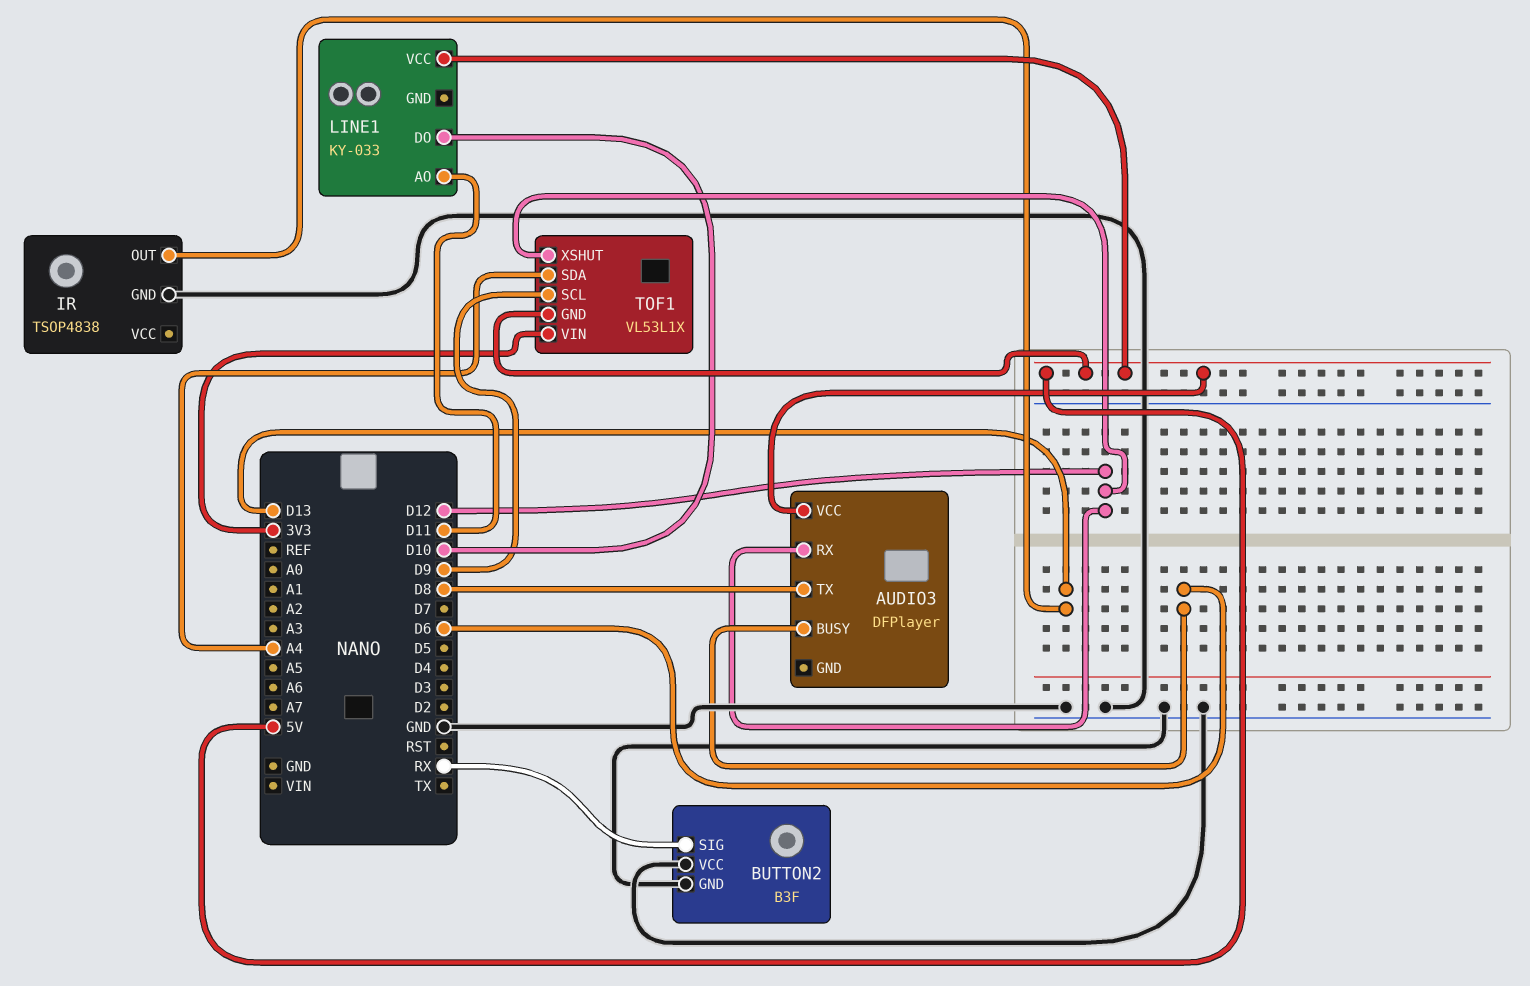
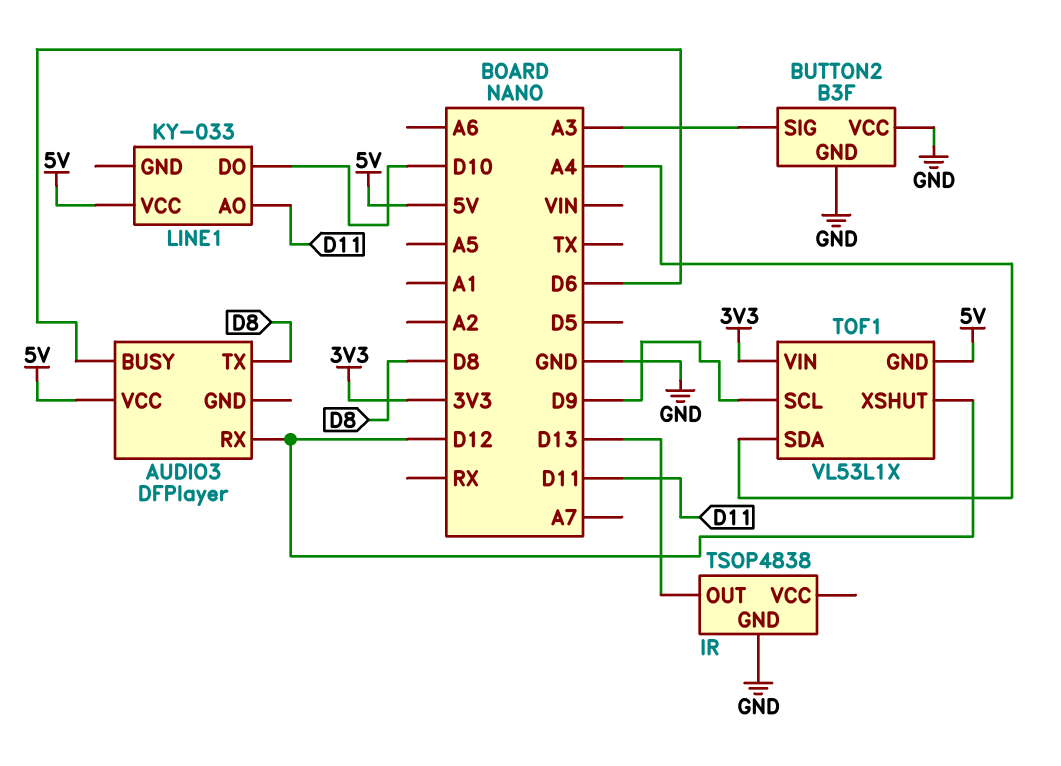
BUTTON2 pin SIG: RX -> A3

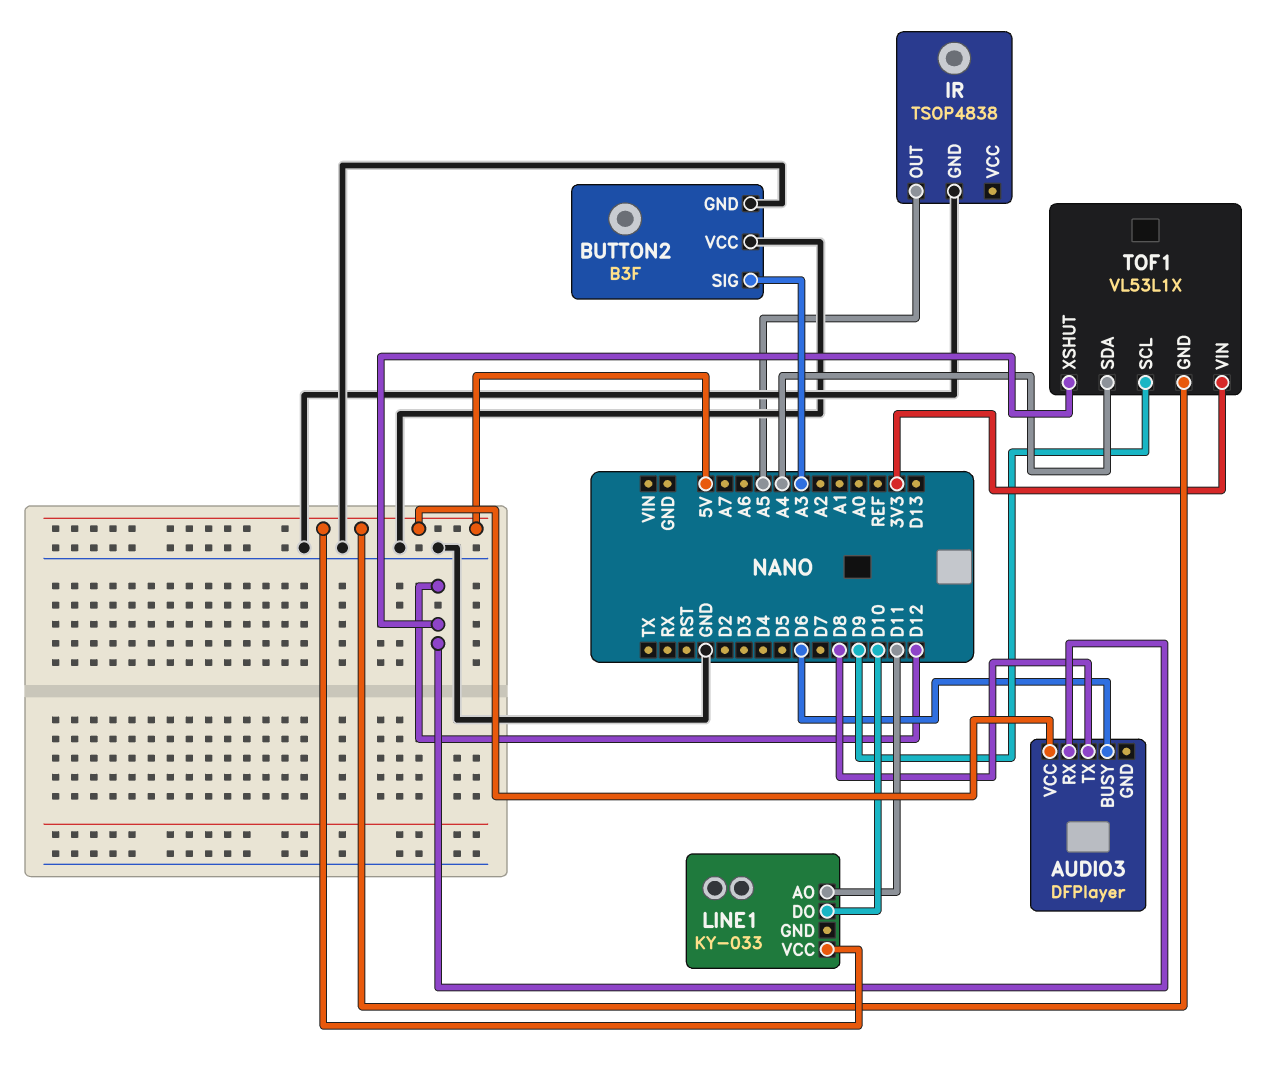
IR pin OUT: D13 -> A5

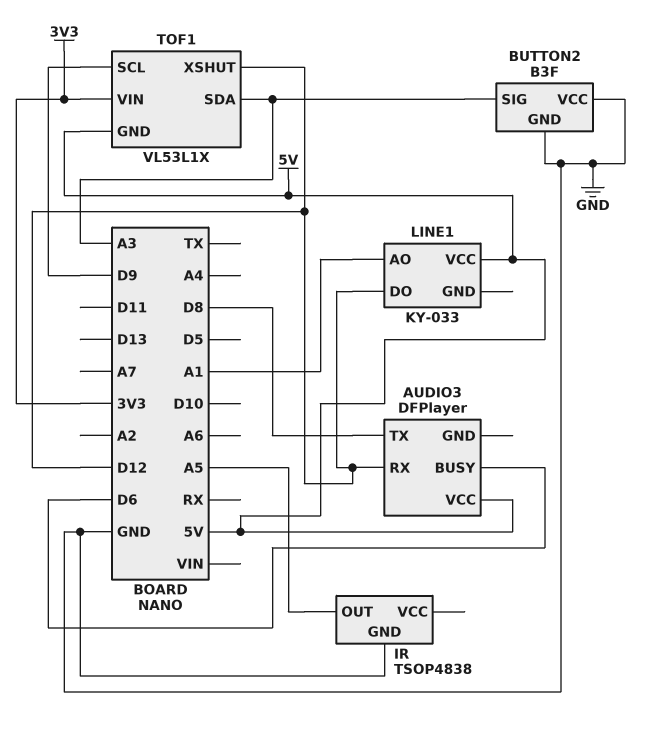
LINE1 pin AO: D11 -> A1
LINE1 pin DO: D10 -> D12
TOF1 pin SDA: A4 -> A3

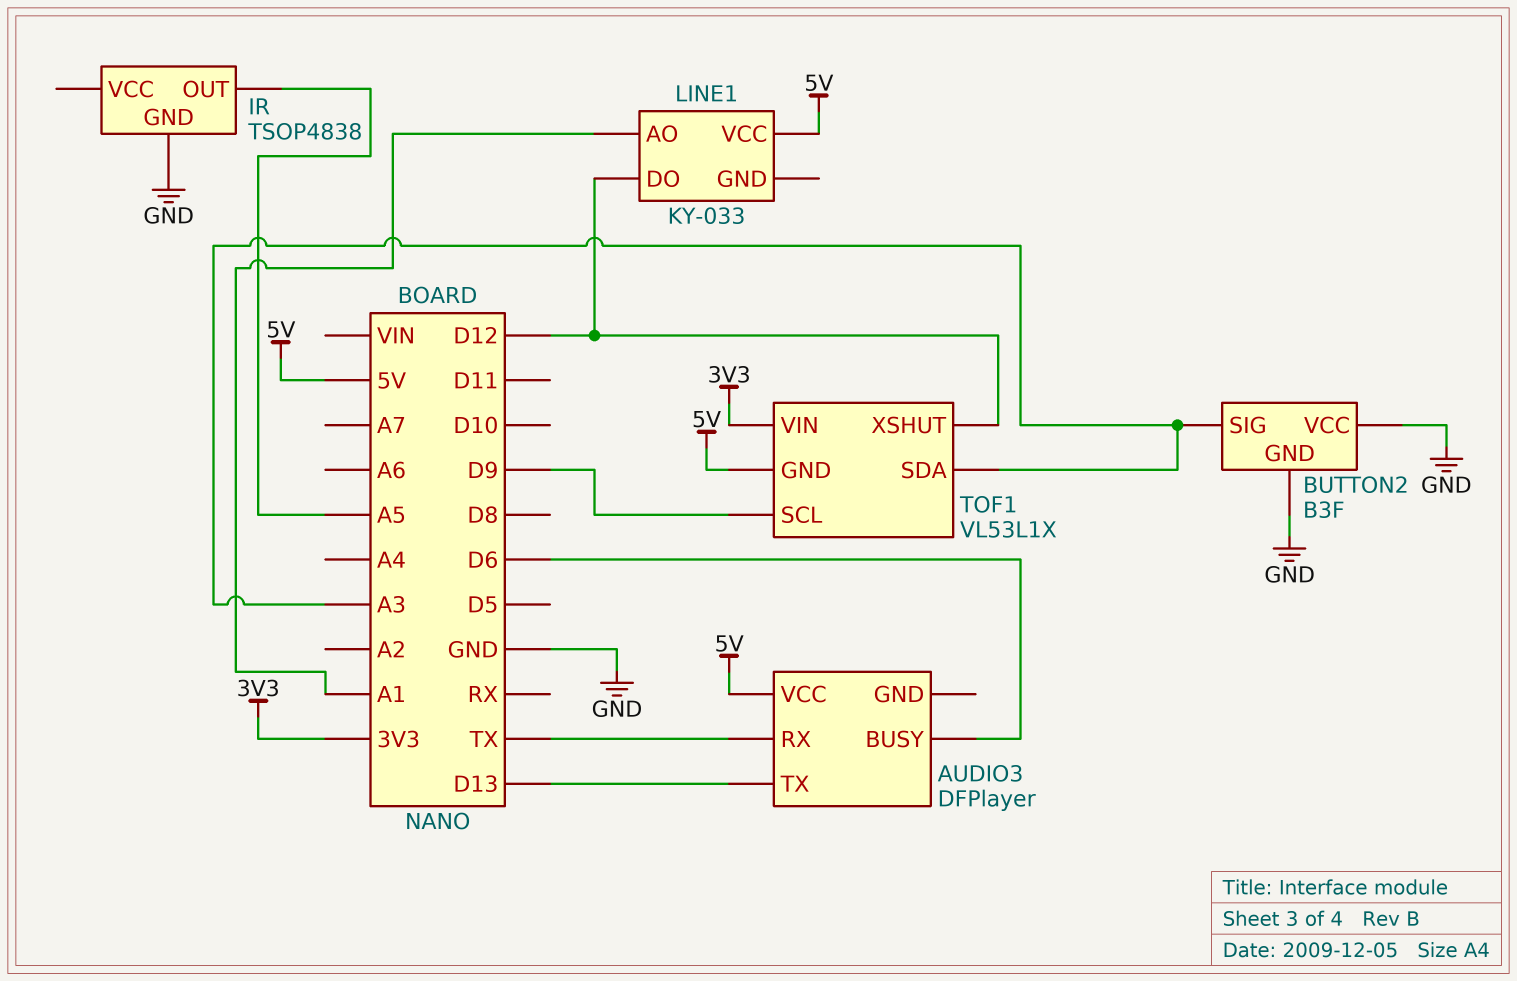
AUDIO3 pin RX: D12 -> TX
AUDIO3 pin TX: D8 -> D13

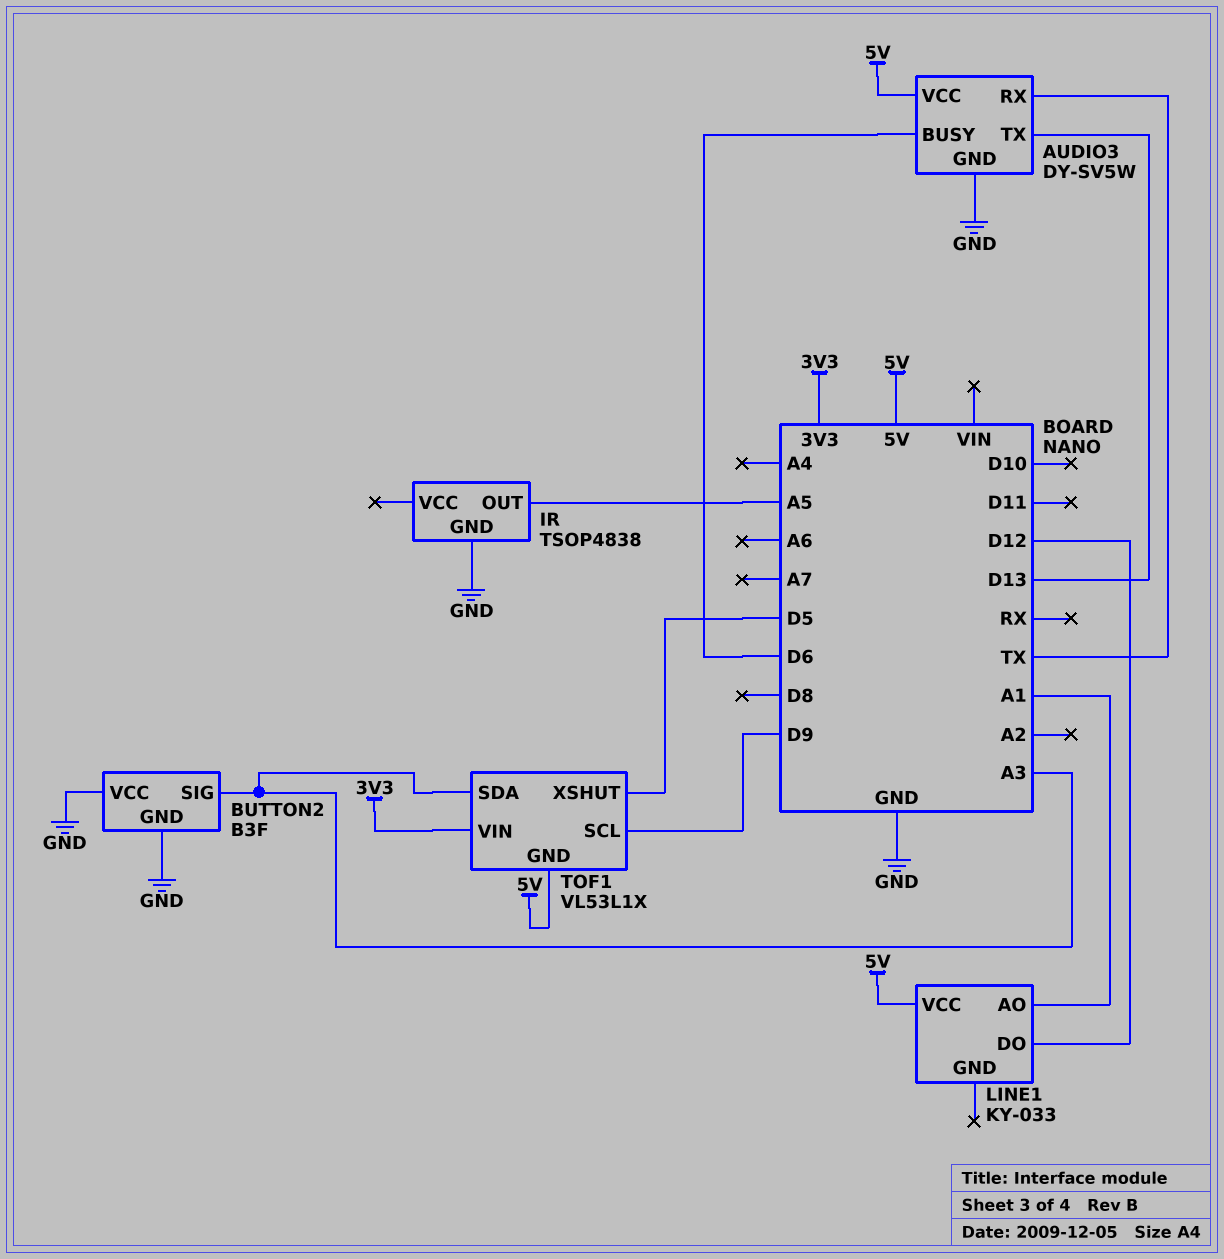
AUDIO3: DFPlayer -> DY-SV5W
AUDIO3 pin GND: none -> GND
TOF1 pin XSHUT: D12 -> D5

